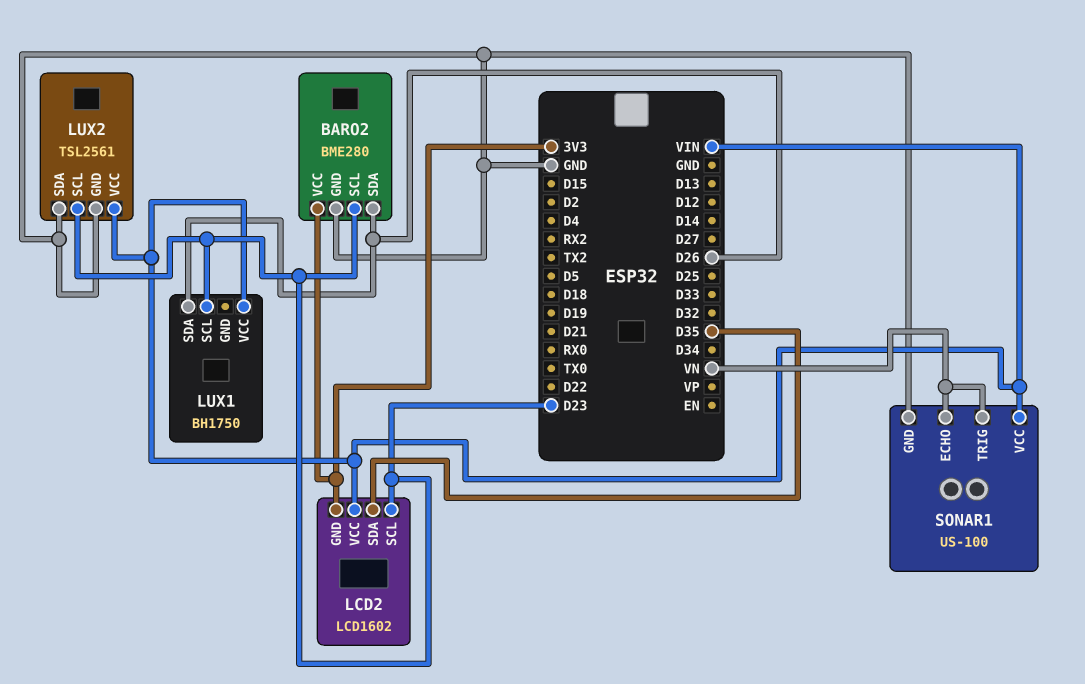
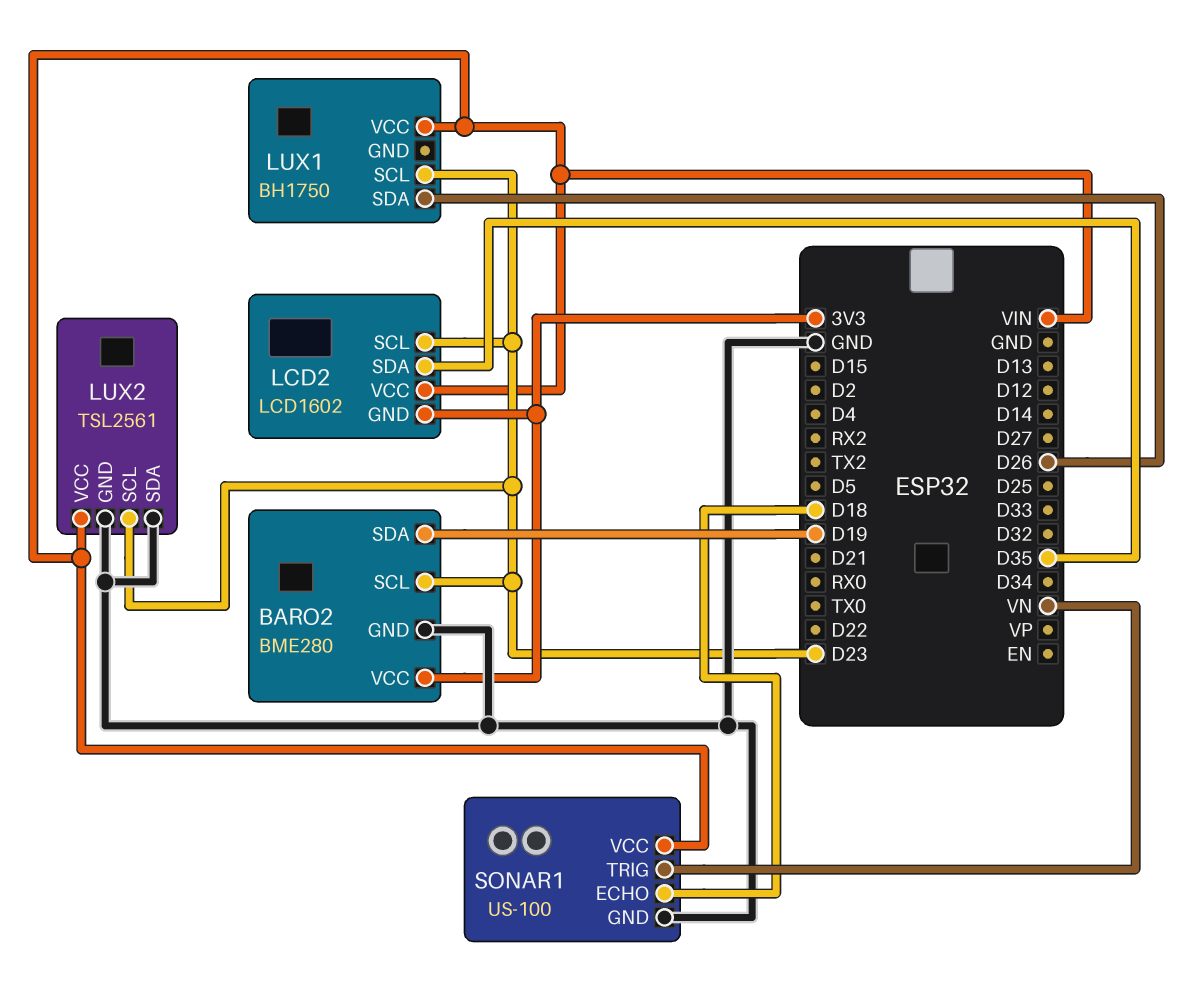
BARO2 pin SDA: D26 -> D19
SONAR1 pin ECHO: VN -> D18

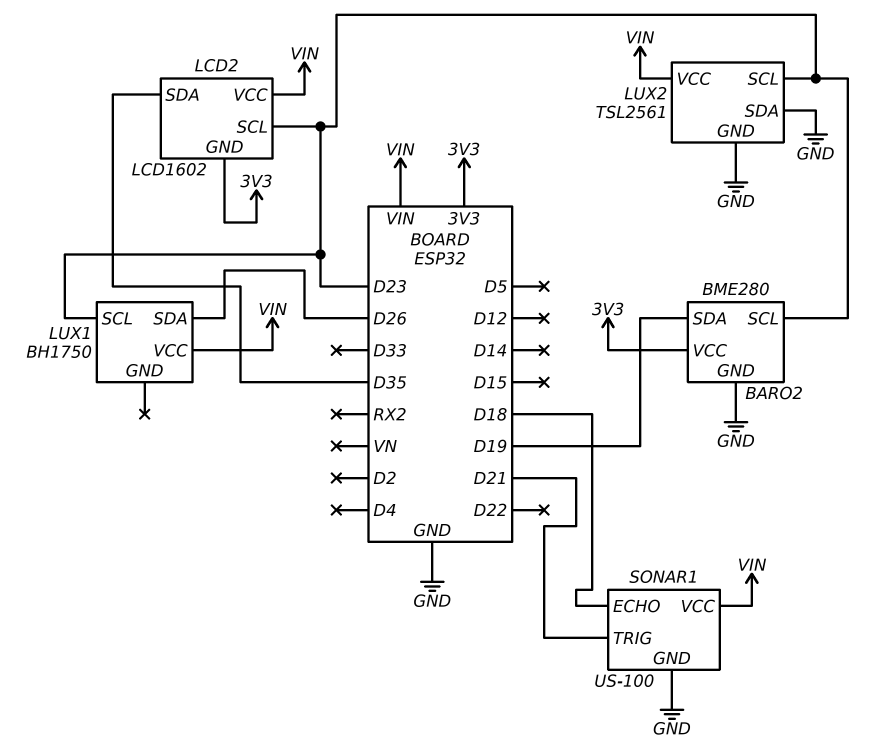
SONAR1 pin TRIG: VN -> D21

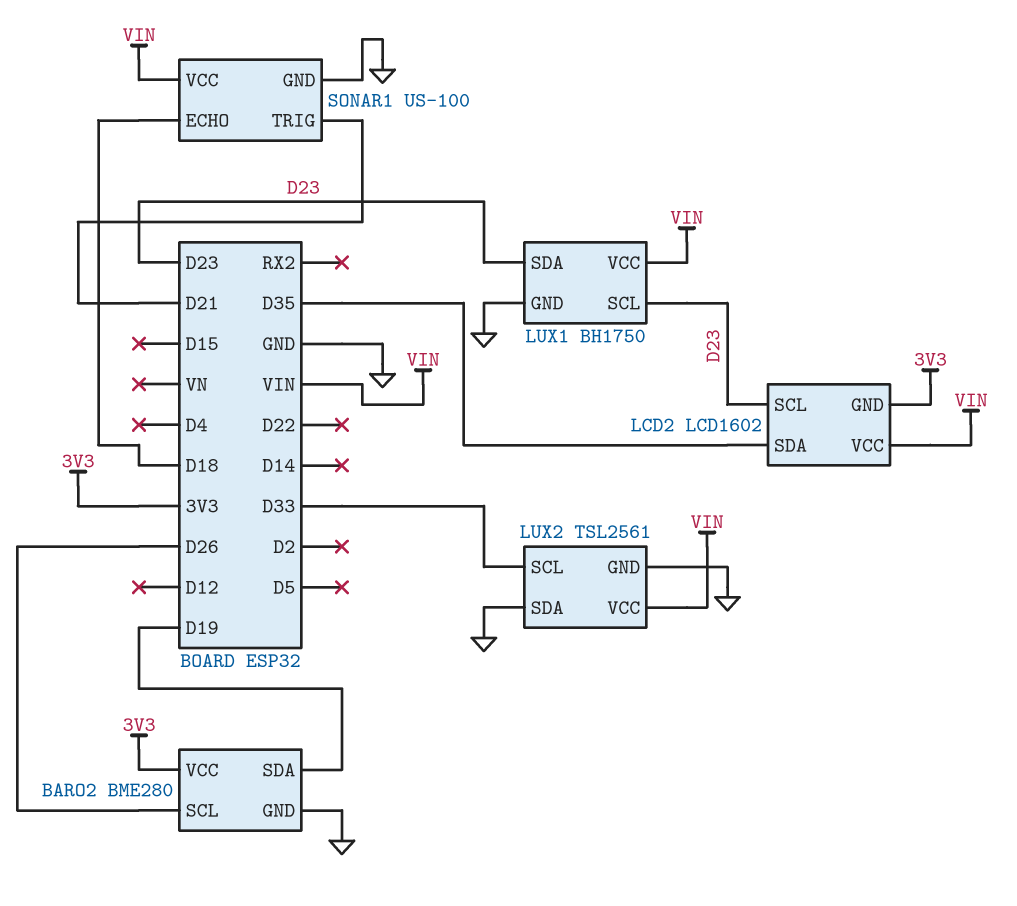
BARO2 pin SCL: D23 -> D26
LUX1 pin GND: none -> GND
LUX1 pin SDA: D26 -> D23
LUX2 pin SCL: D23 -> D33

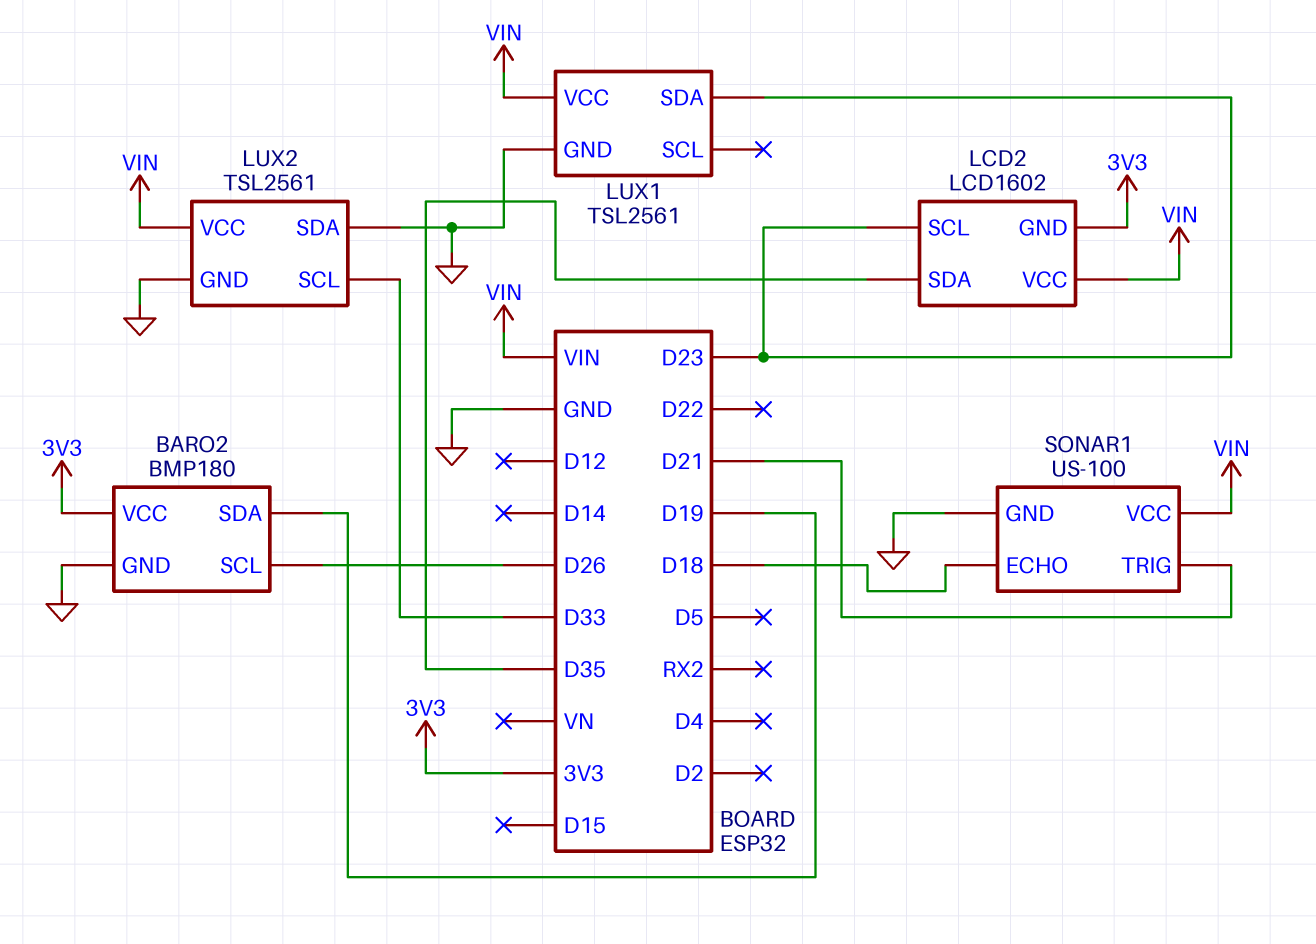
BARO2: BME280 -> BMP180
LUX1: BH1750 -> TSL2561
LUX1 pin SCL: D23 -> none

